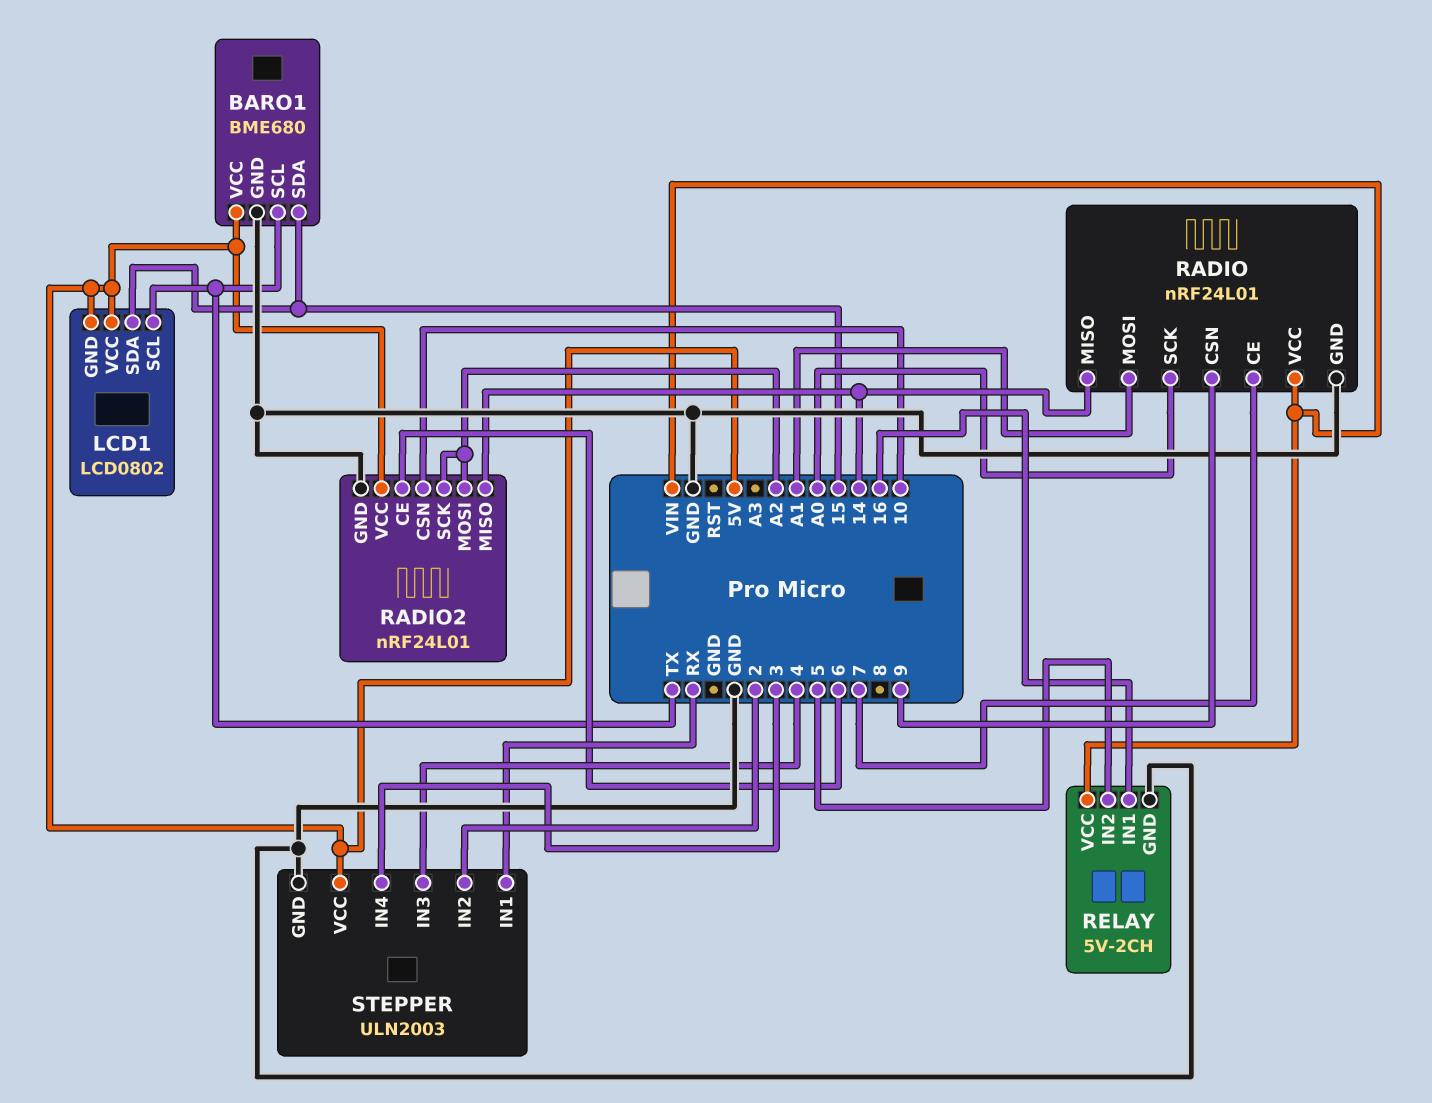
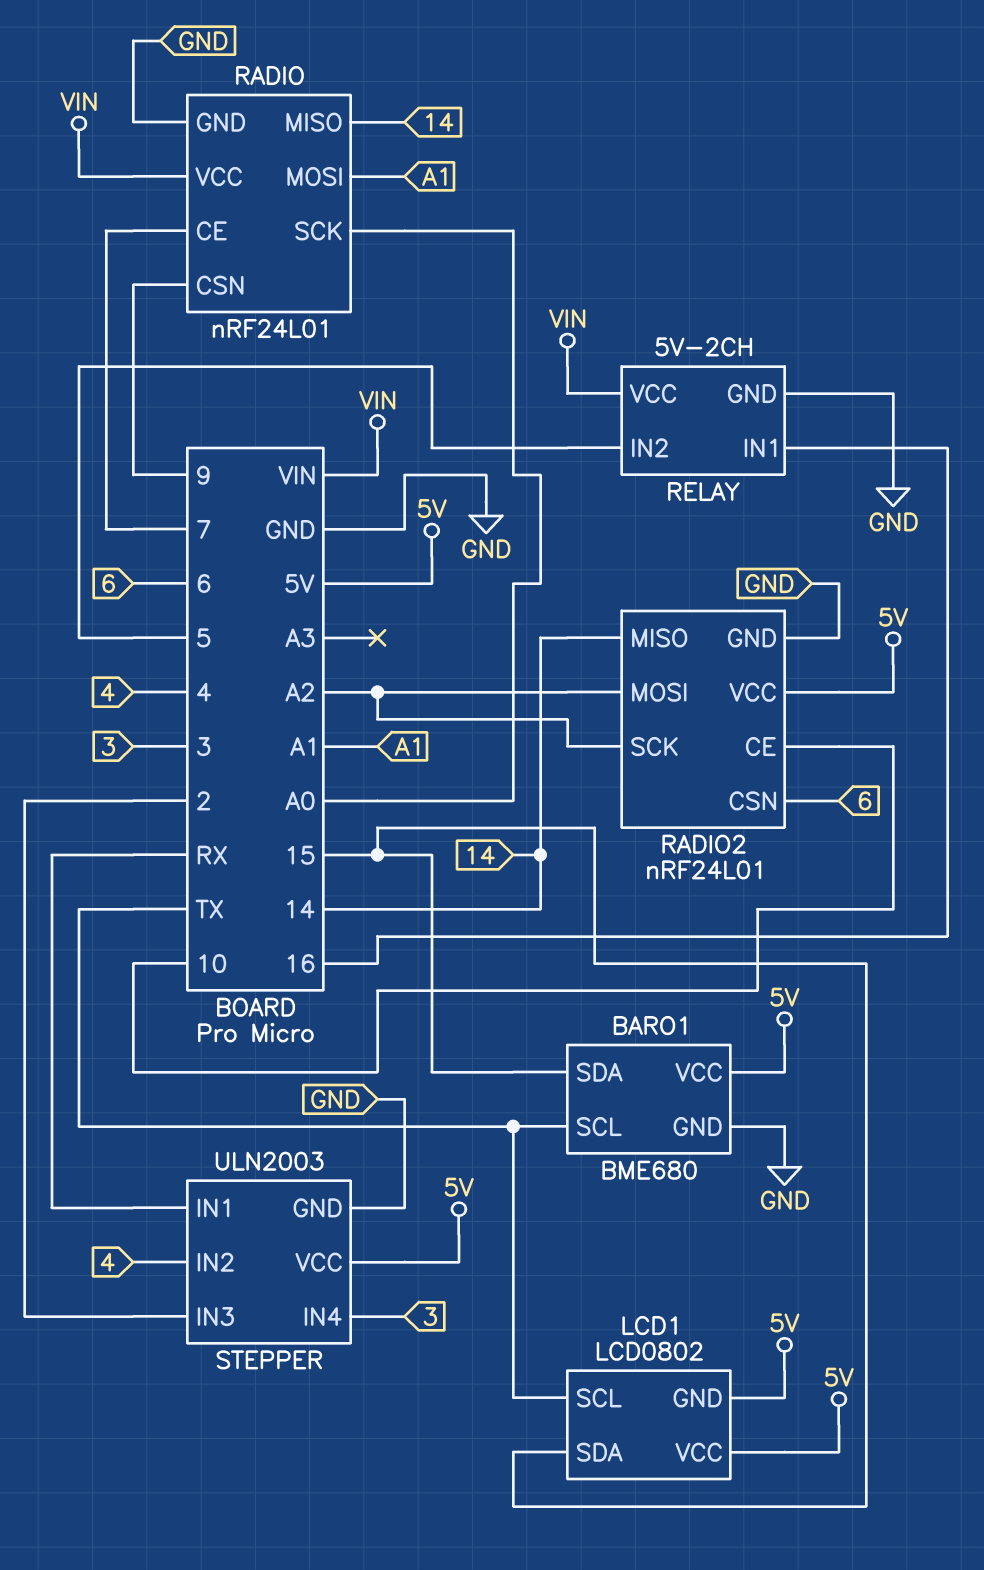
RADIO2 pin CE: 6 -> 10
RADIO2 pin CSN: 10 -> 6
STEPPER pin IN2: 2 -> 4
STEPPER pin IN3: 4 -> 2

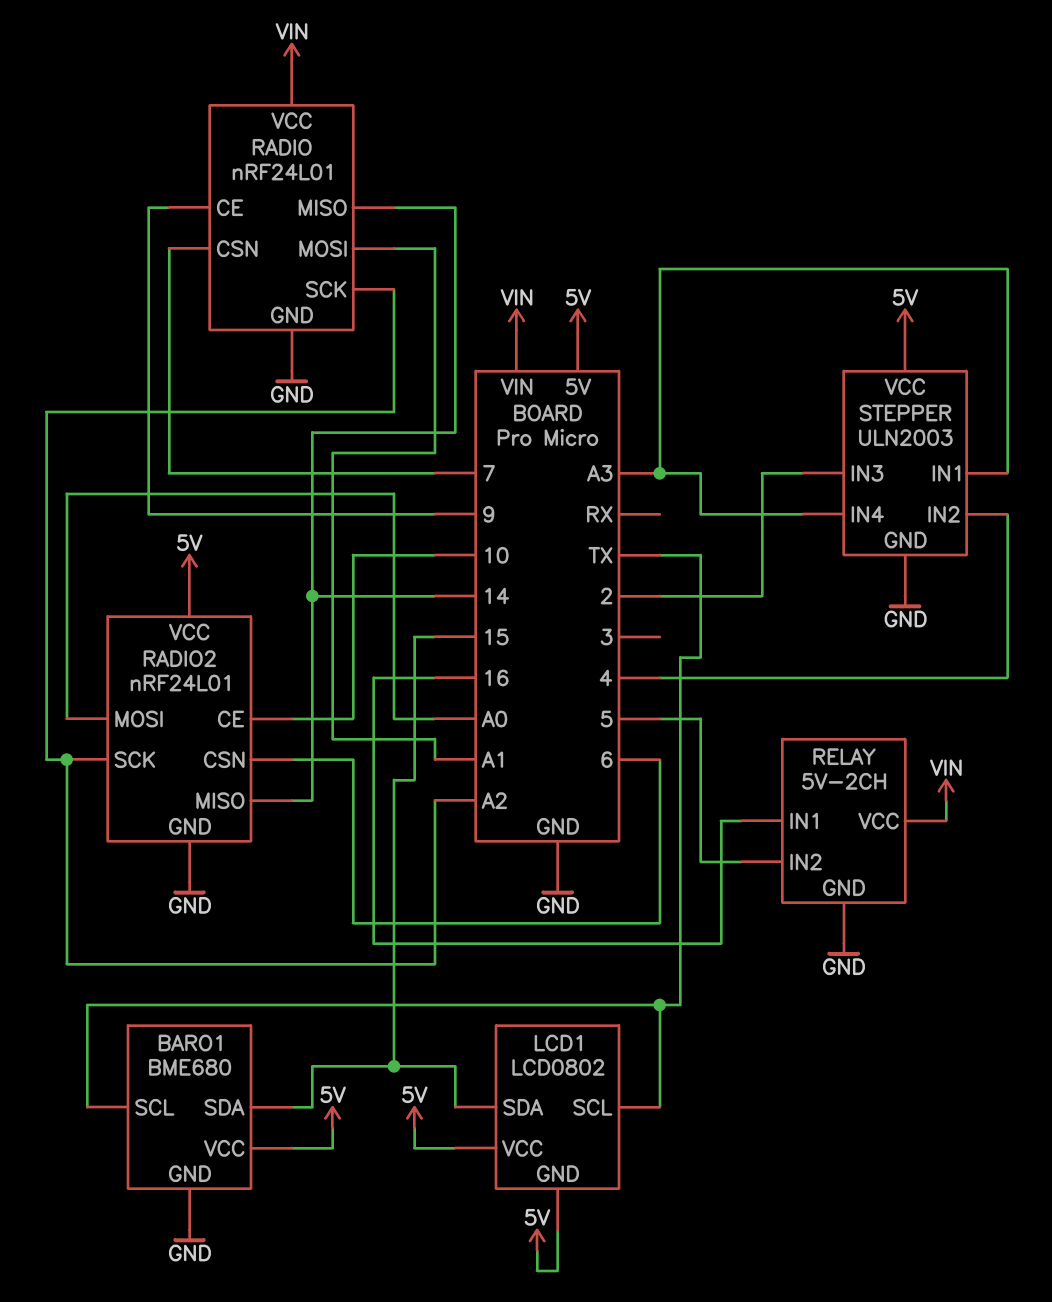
RADIO pin CE: 7 -> 9
RADIO pin CSN: 9 -> 7
RADIO pin SCK: A0 -> A2
RADIO2 pin MOSI: A2 -> A0
STEPPER pin IN1: RX -> A3
STEPPER pin IN4: 3 -> A3

